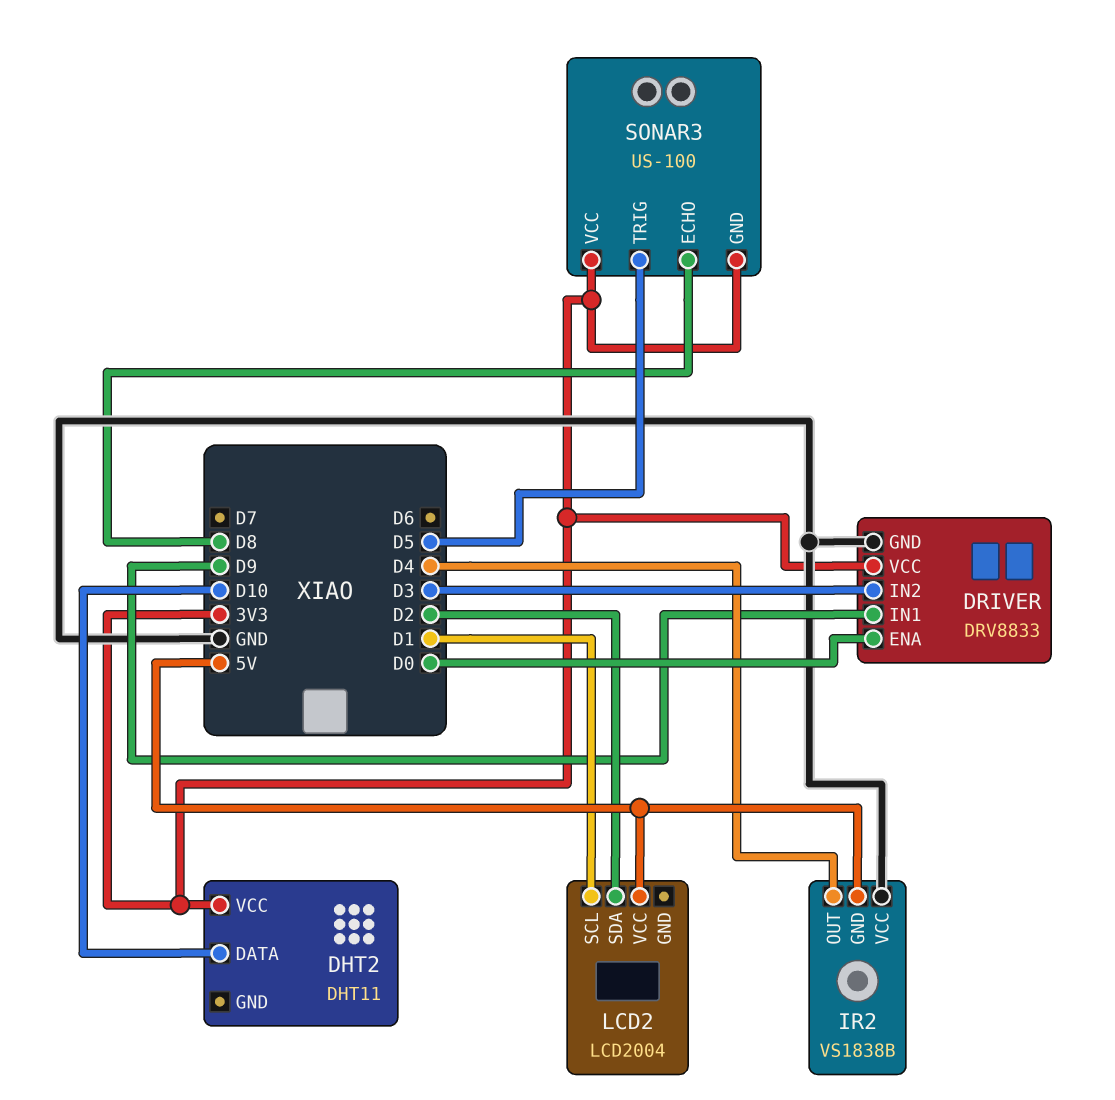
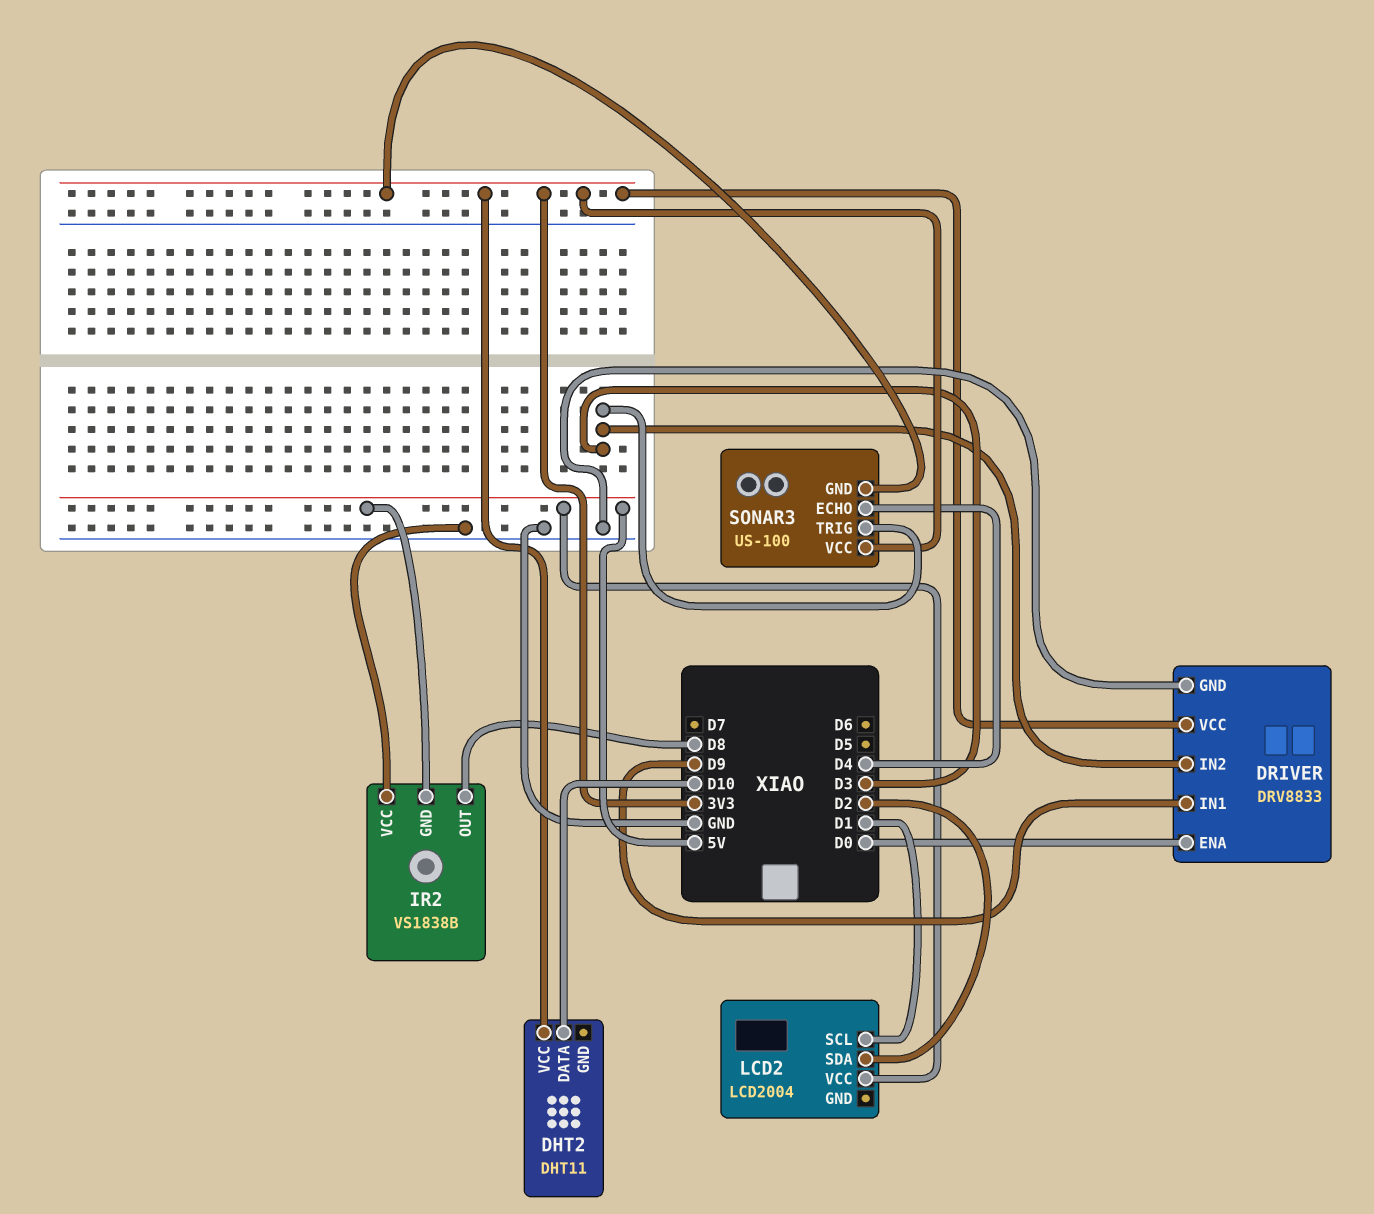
IR2 pin OUT: D4 -> D8
SONAR3 pin ECHO: D8 -> D4
SONAR3 pin TRIG: D5 -> D3

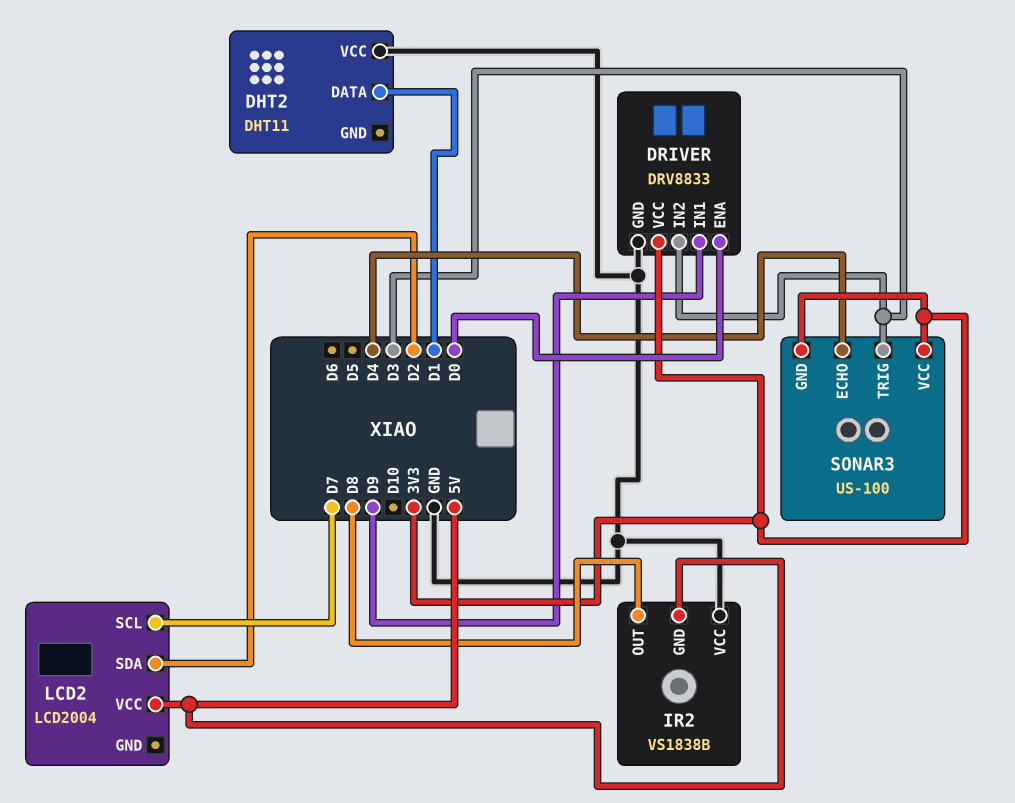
DHT2 pin DATA: D10 -> D1
DHT2 pin VCC: 3V3 -> GND
LCD2 pin SCL: D1 -> D7

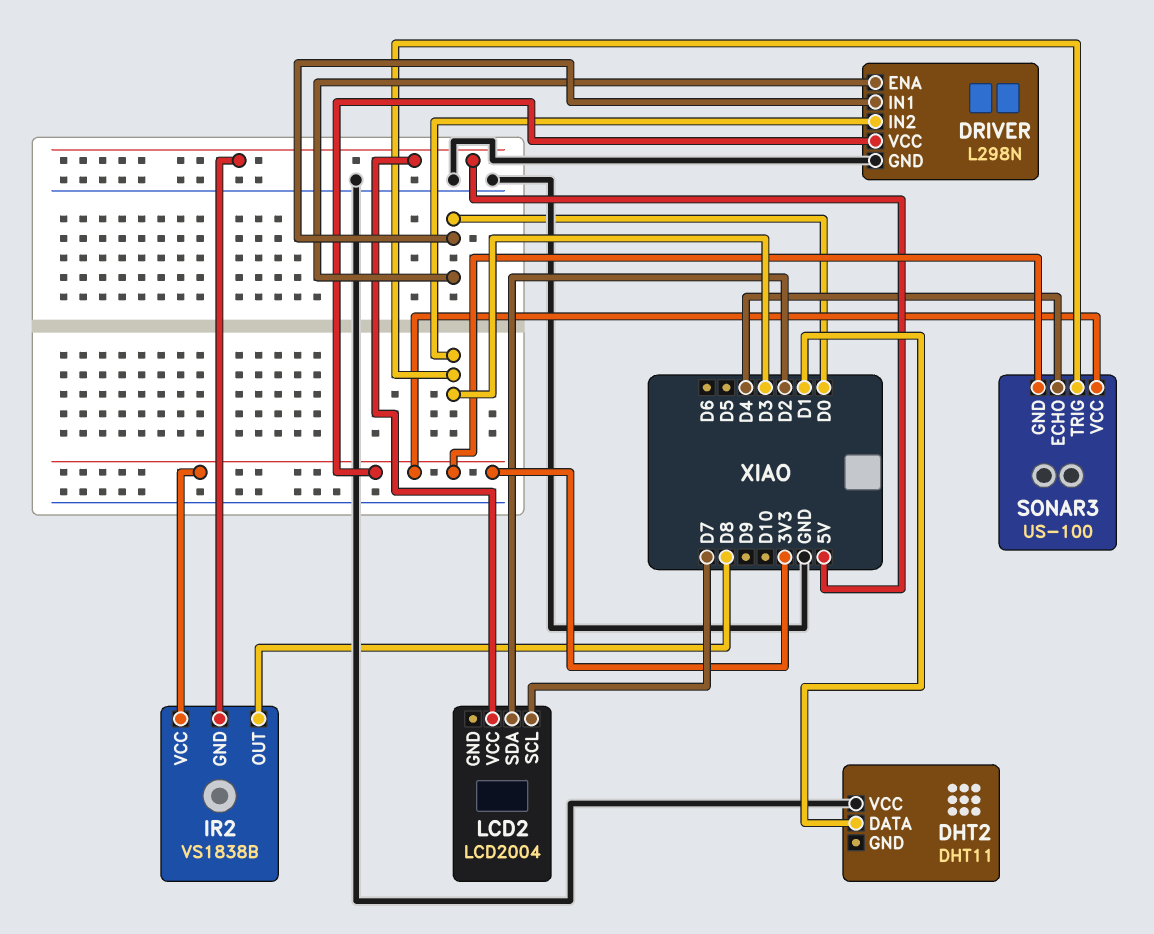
DRIVER: DRV8833 -> L298N
DRIVER pin IN1: D9 -> D0
IR2 pin VCC: GND -> 3V3

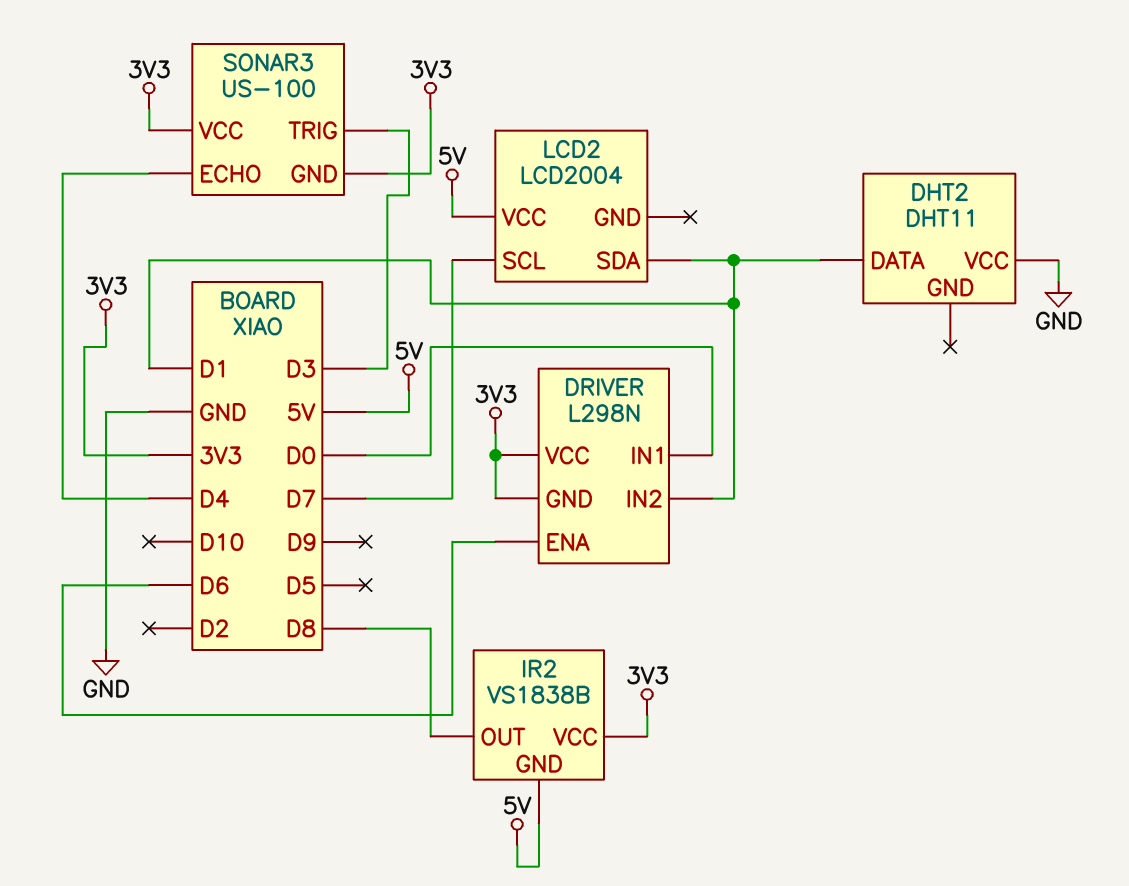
DRIVER pin ENA: D0 -> D6
DRIVER pin GND: GND -> 3V3
DRIVER pin IN2: D3 -> D1
LCD2 pin SDA: D2 -> D1

